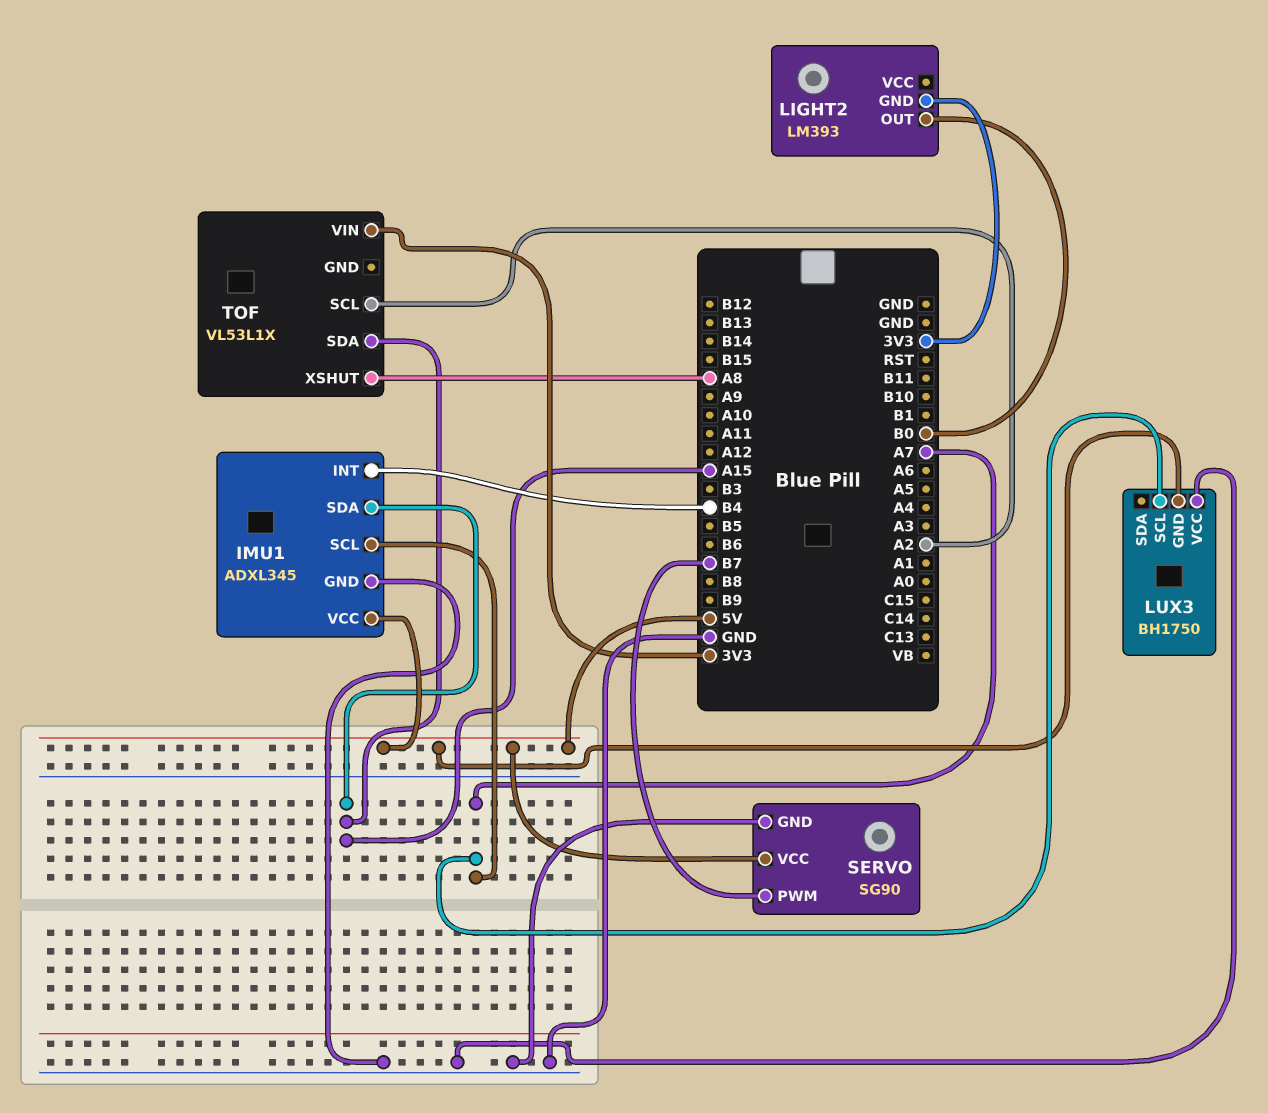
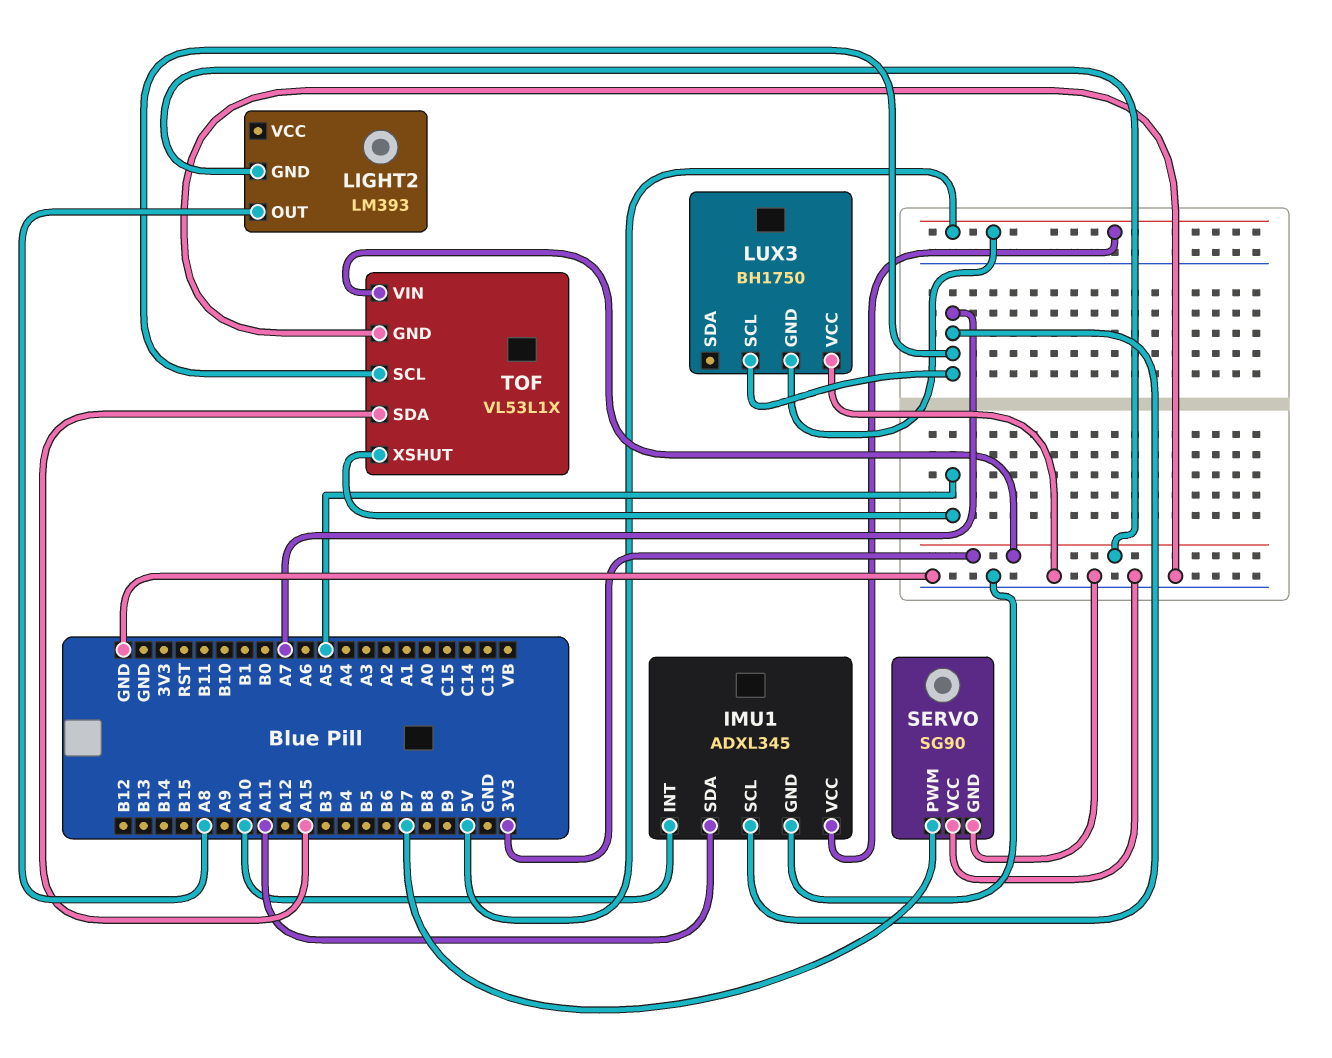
IMU1 pin INT: B4 -> A10
IMU1 pin SDA: A15 -> A11
LIGHT2 pin OUT: B0 -> A8
SERVO pin VCC: 5V -> GND
TOF pin GND: none -> GND
TOF pin SCL: A2 -> A7
TOF pin XSHUT: A8 -> A5

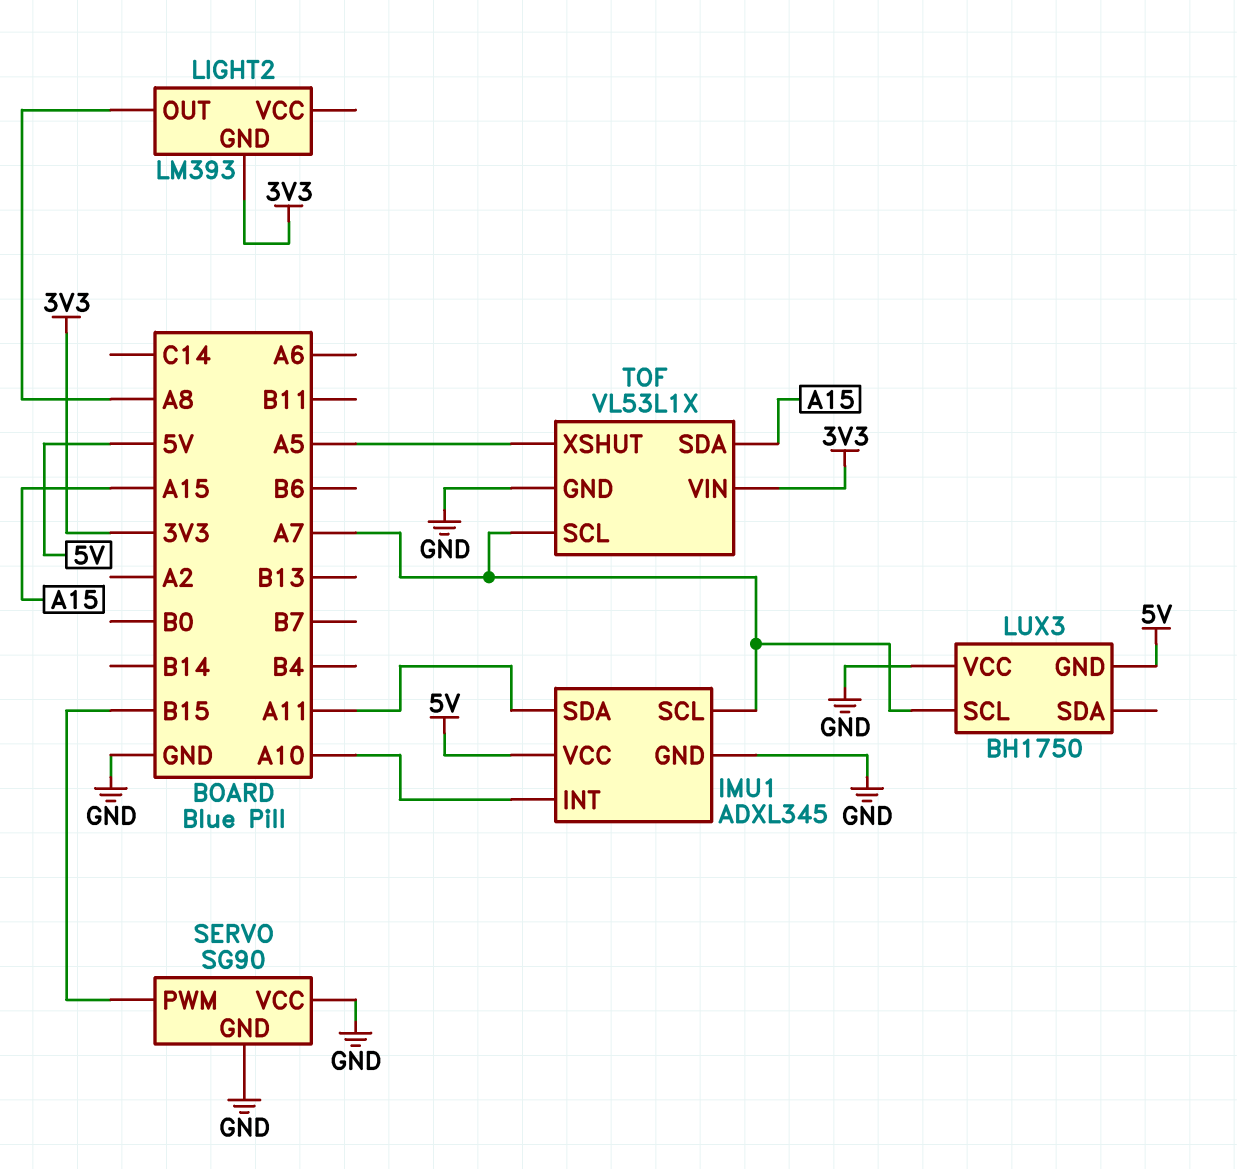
SERVO pin PWM: B7 -> B15

